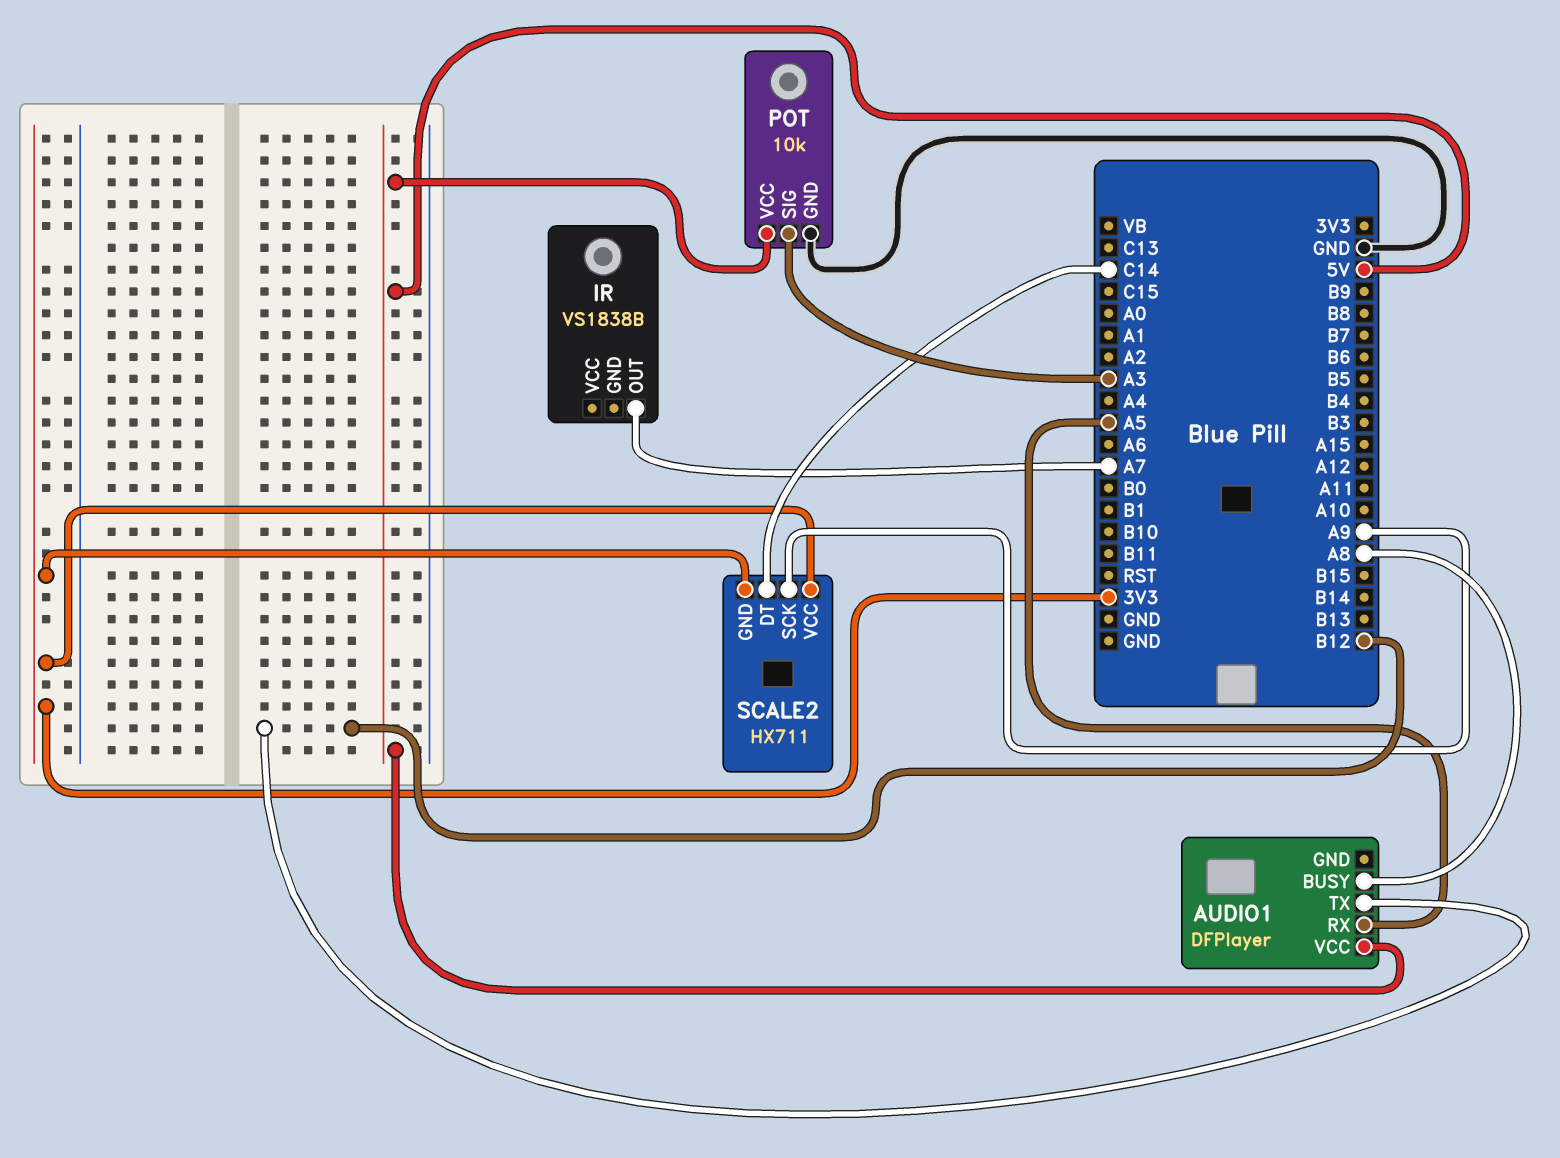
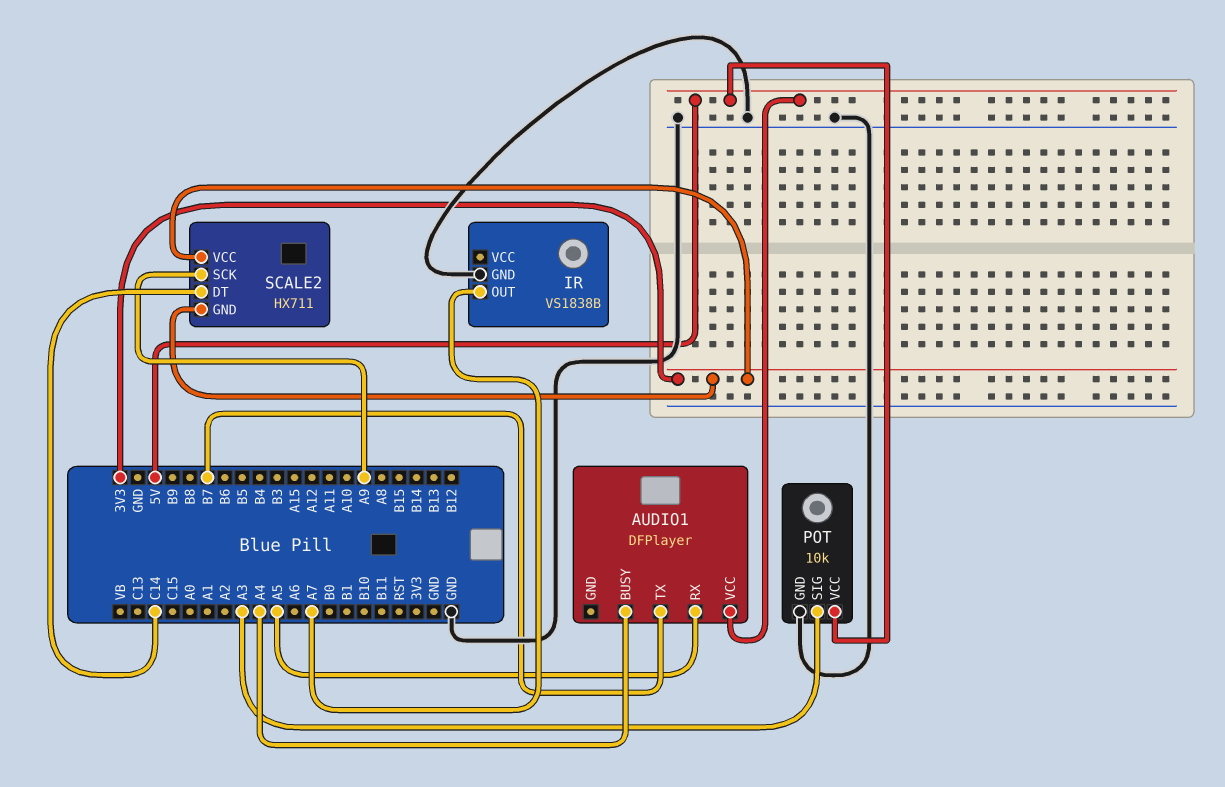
AUDIO1 pin BUSY: A8 -> A4
AUDIO1 pin TX: B12 -> B7
IR pin GND: none -> GND

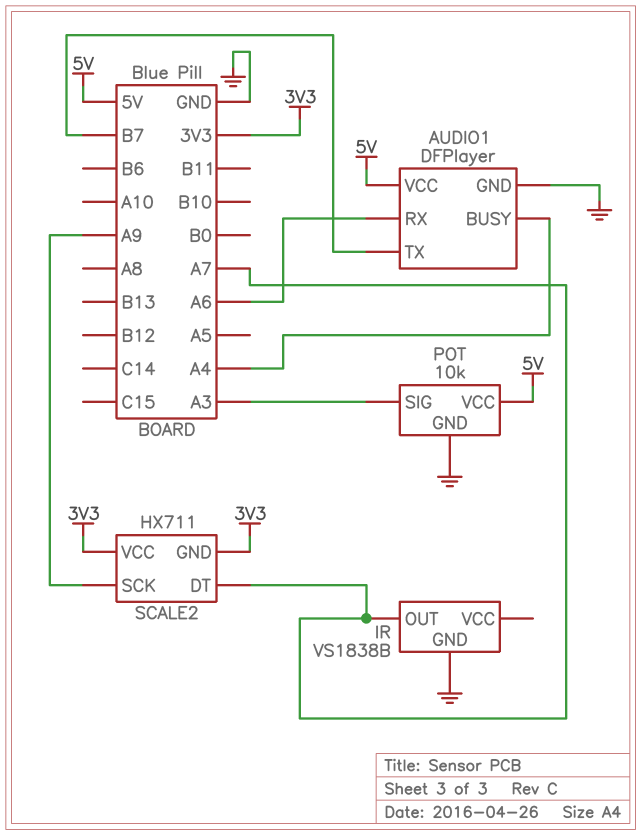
AUDIO1 pin GND: none -> GND
AUDIO1 pin RX: A5 -> A6
SCALE2 pin DT: C14 -> A7

